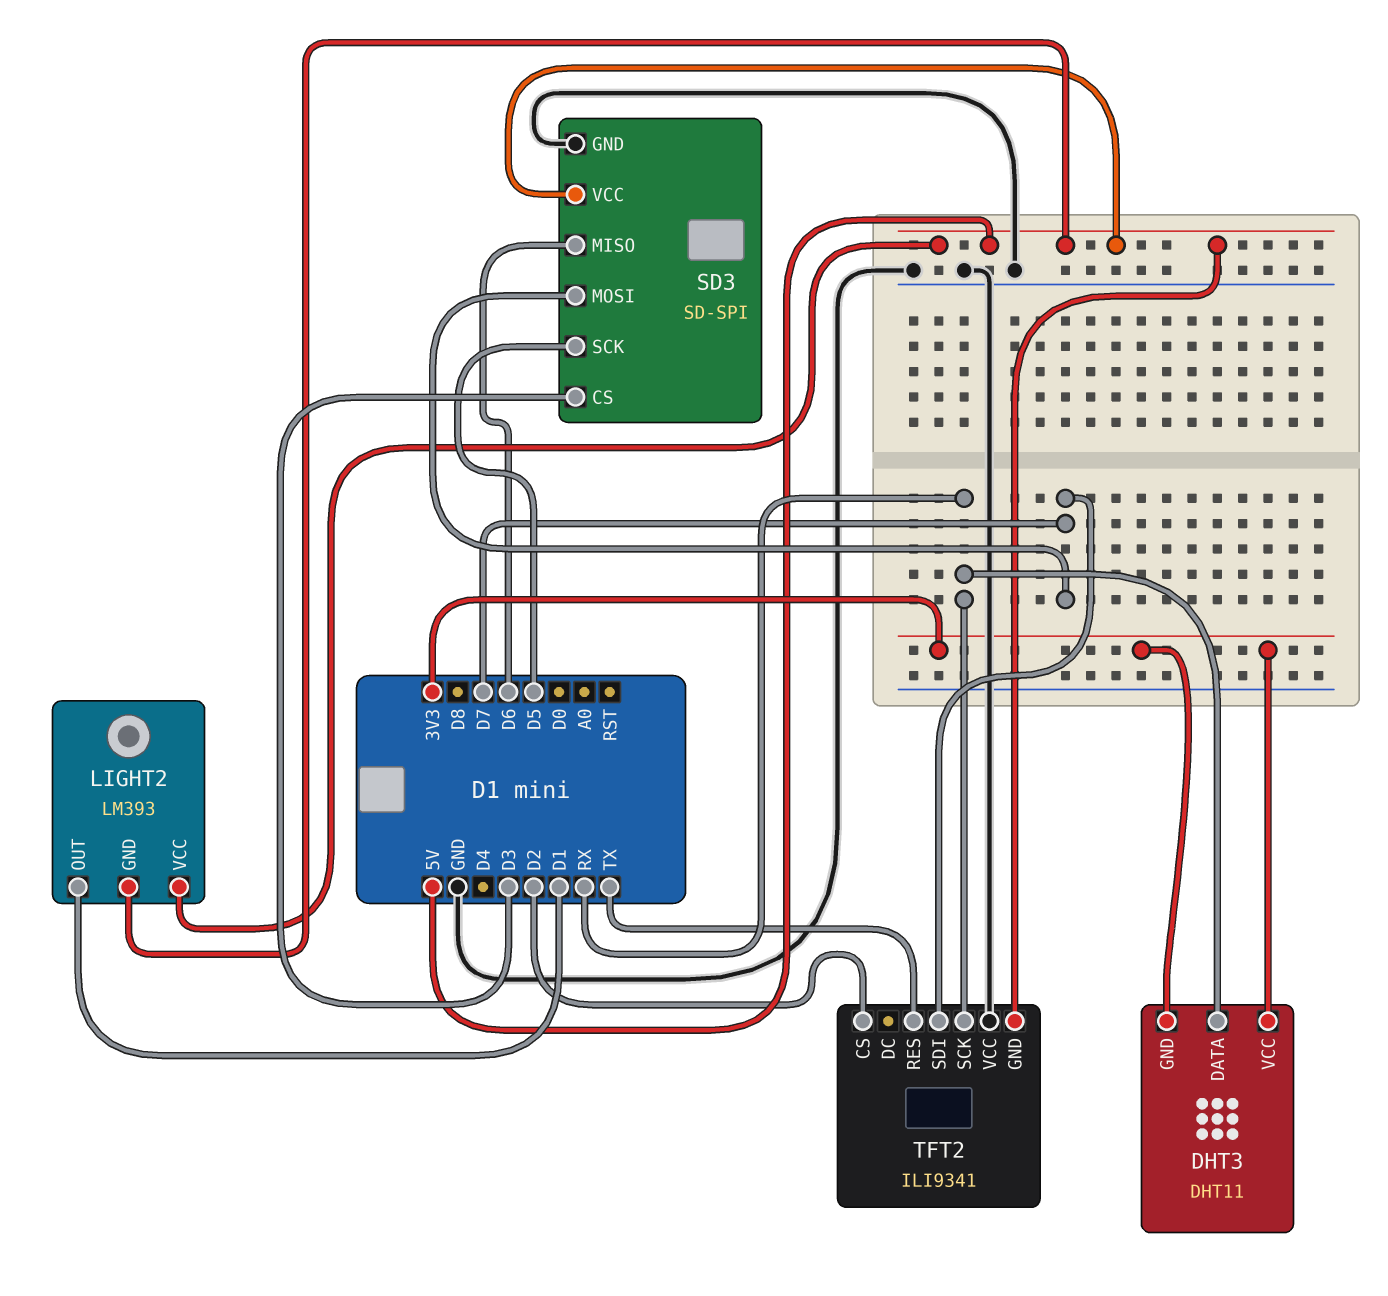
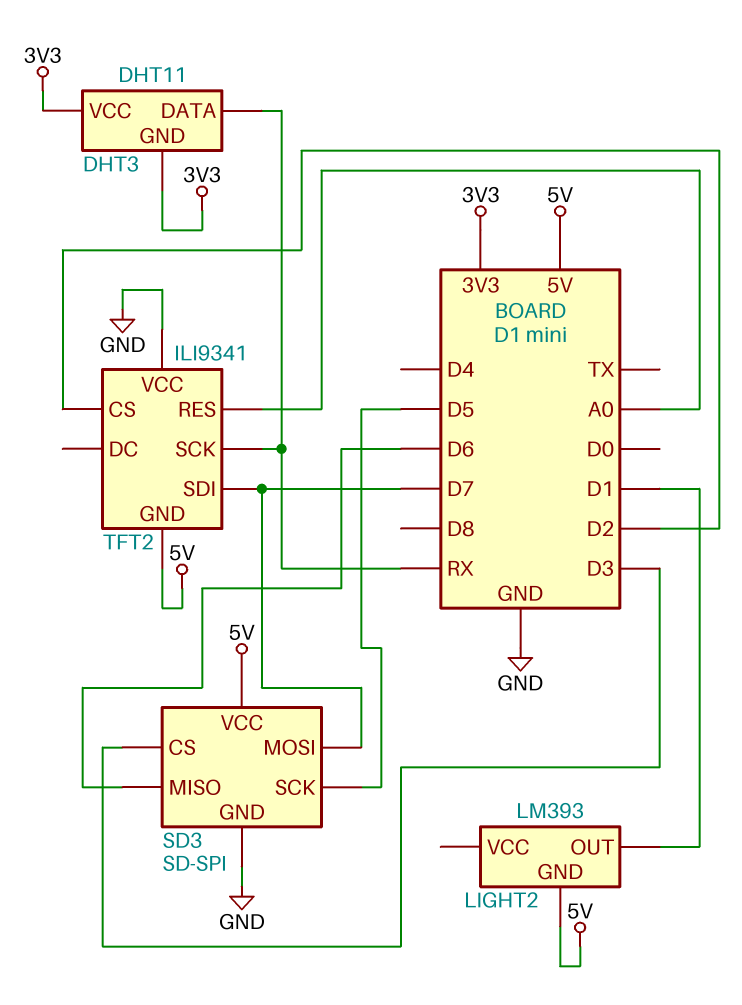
LIGHT2 pin VCC: 5V -> none
TFT2 pin RES: TX -> A0

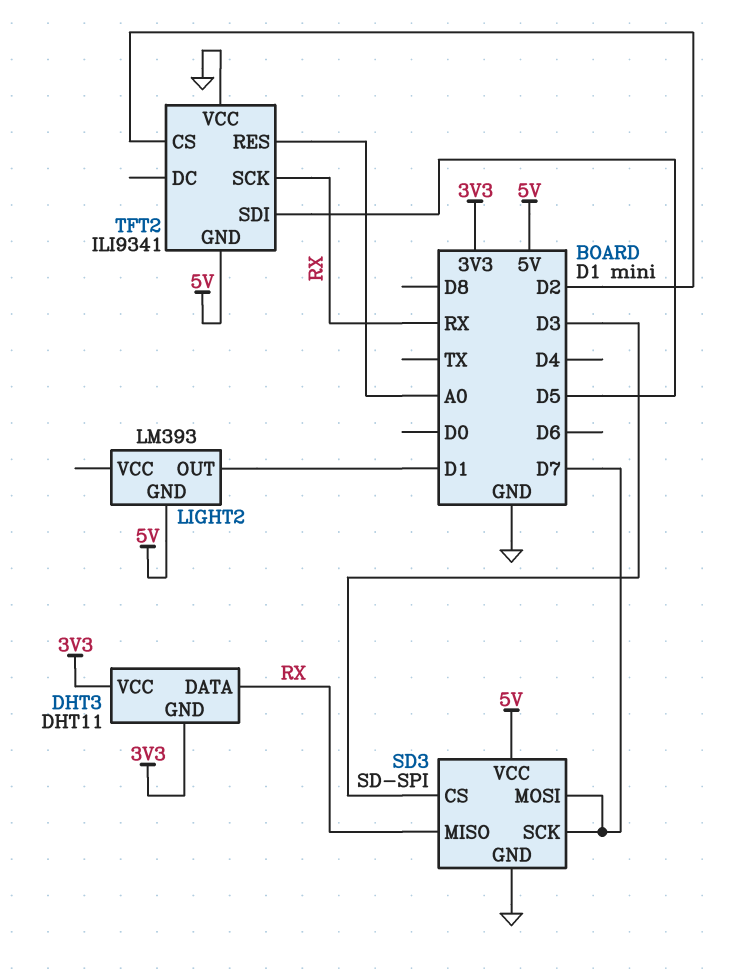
SD3 pin MISO: D6 -> RX
SD3 pin SCK: D5 -> D7
TFT2 pin SDI: D7 -> D5

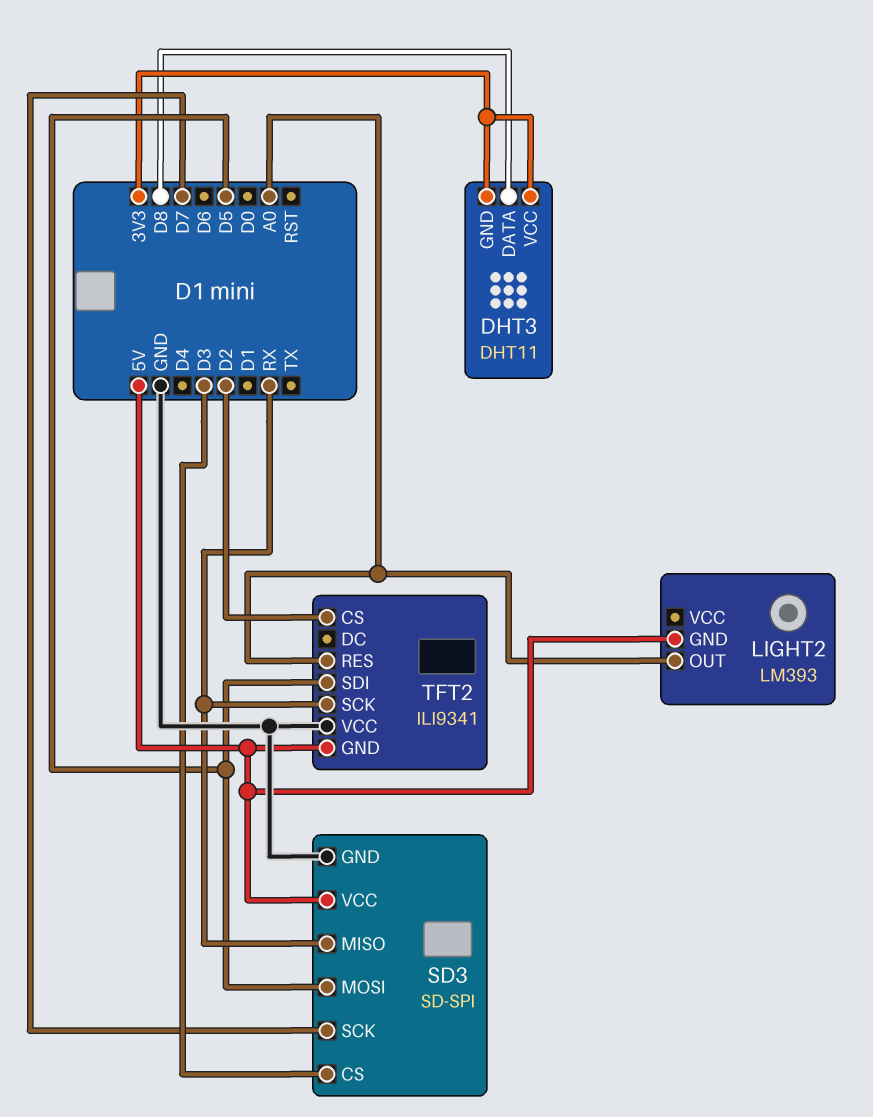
DHT3 pin DATA: RX -> D8
LIGHT2 pin OUT: D1 -> A0
SD3 pin MOSI: D7 -> D5

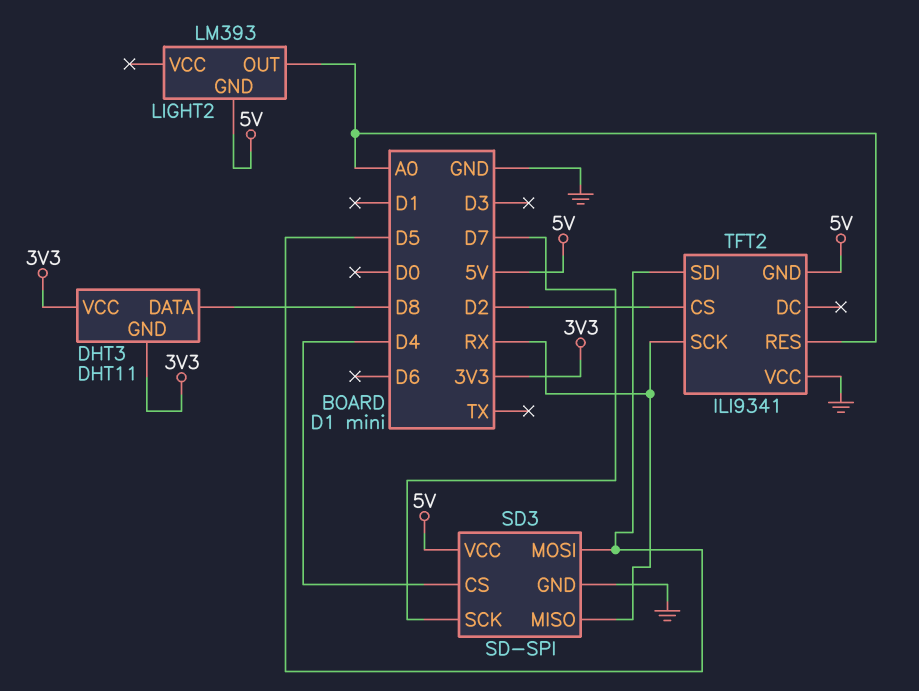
SD3 pin CS: D3 -> D4

